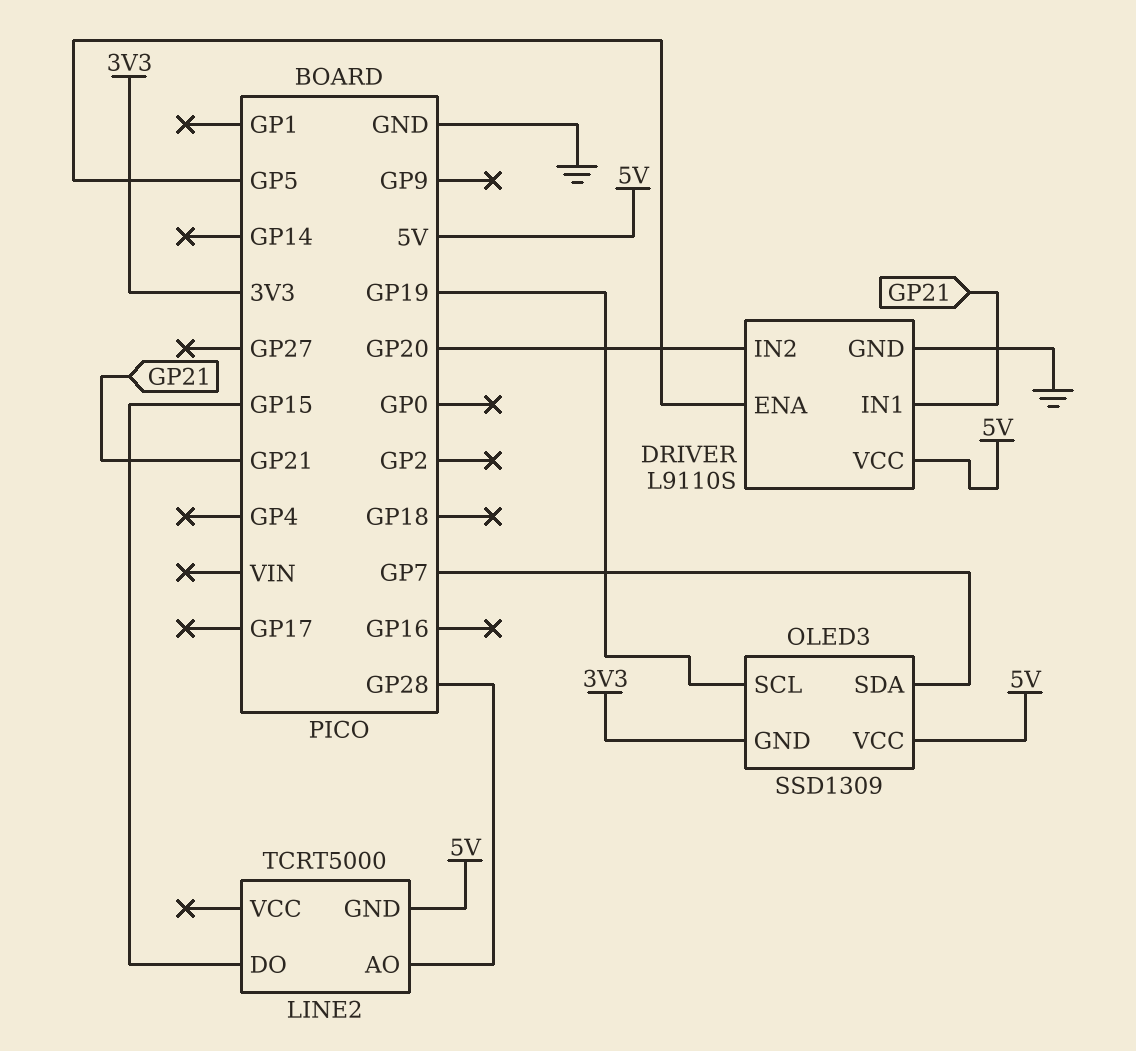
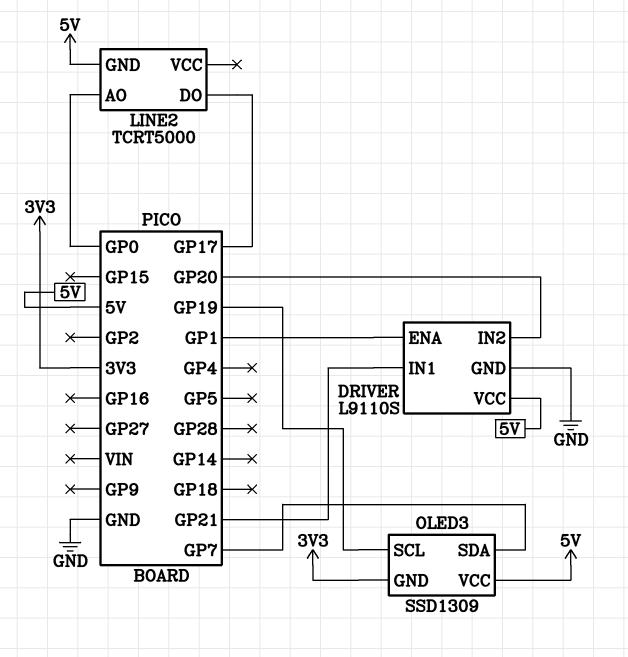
DRIVER pin ENA: GP5 -> GP1
LINE2 pin AO: GP28 -> GP0
LINE2 pin DO: GP15 -> GP17

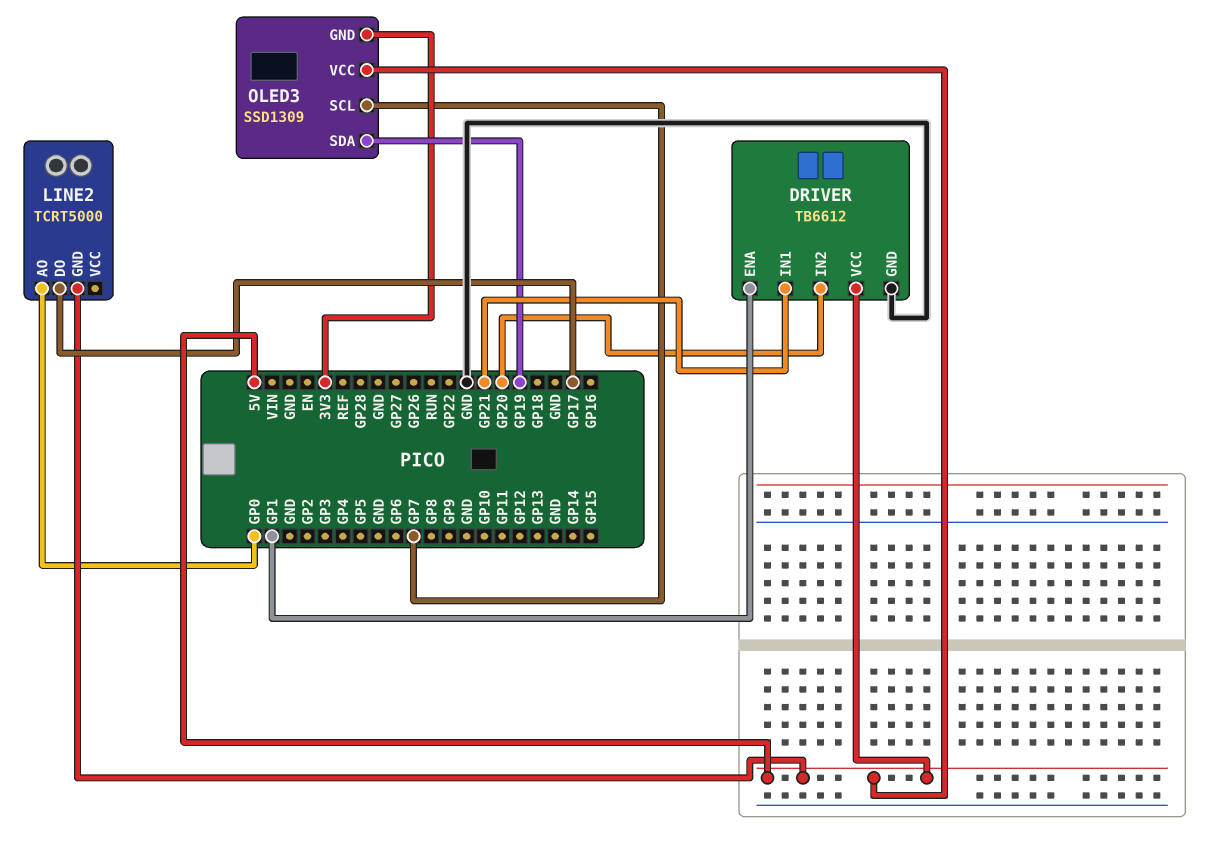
DRIVER: L9110S -> TB6612
OLED3 pin SCL: GP19 -> GP7
OLED3 pin SDA: GP7 -> GP19

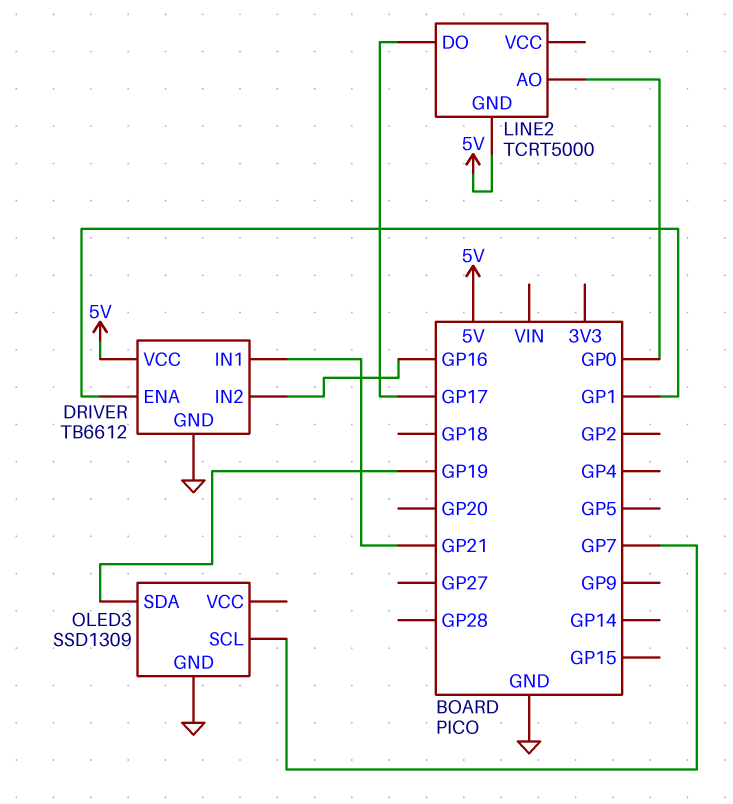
DRIVER pin IN2: GP20 -> GP16
OLED3 pin GND: 3V3 -> GND
OLED3 pin VCC: 5V -> none

